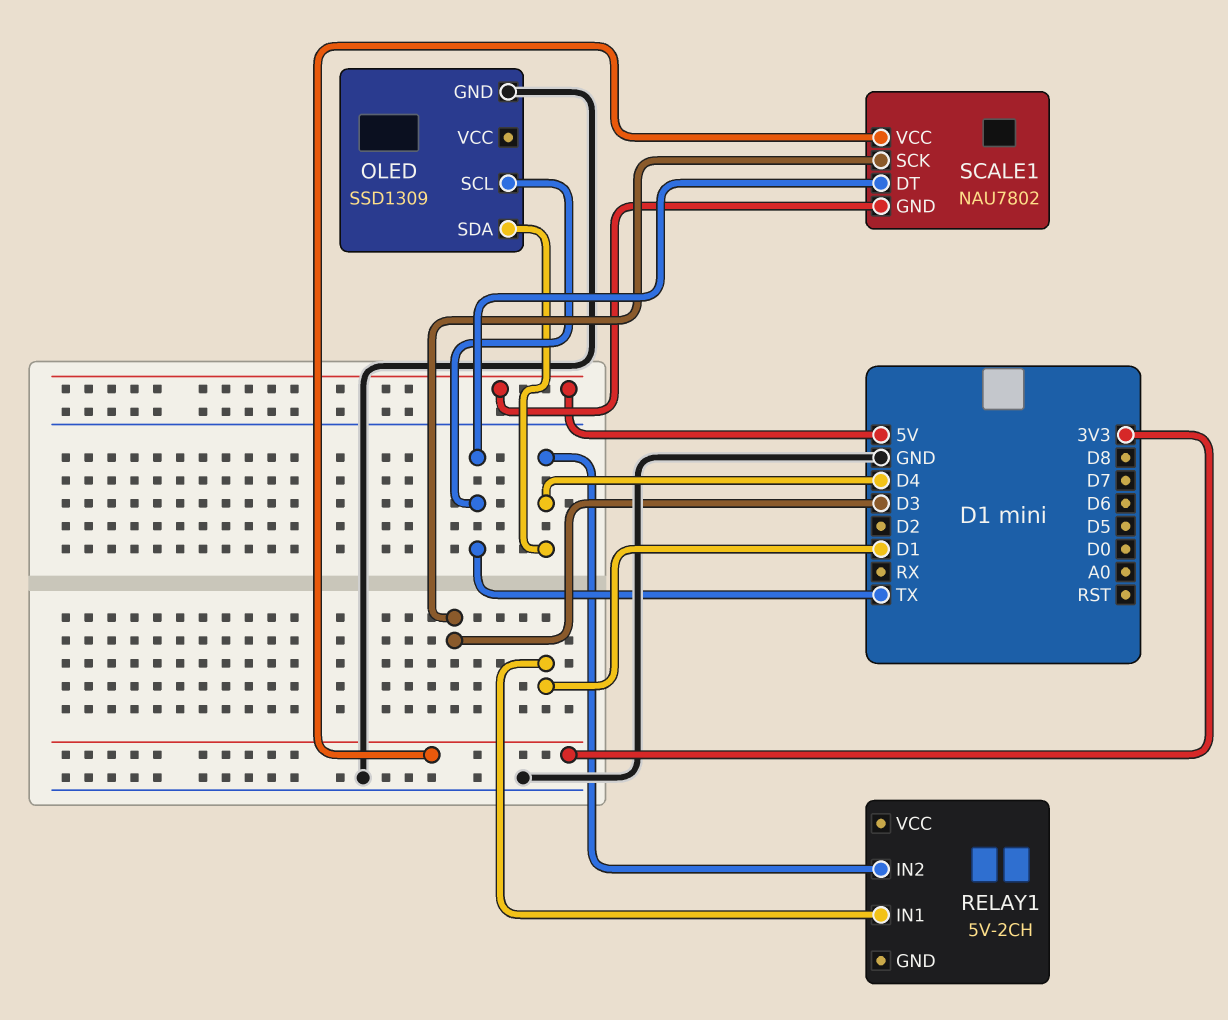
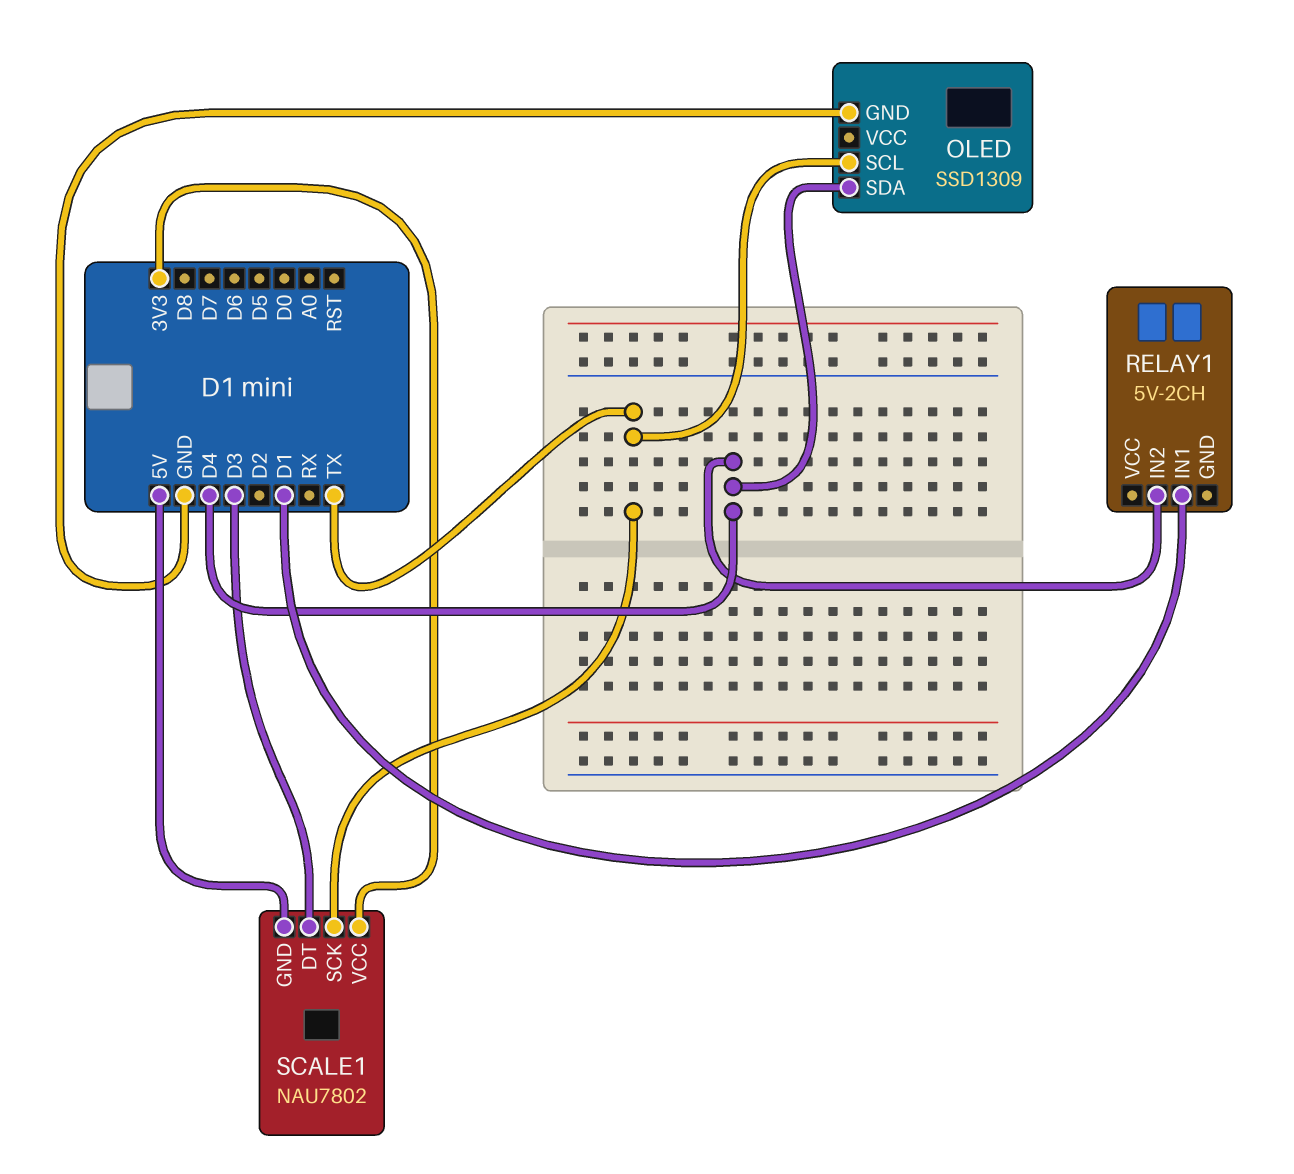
SCALE1 pin DT: TX -> D3
SCALE1 pin SCK: D3 -> TX

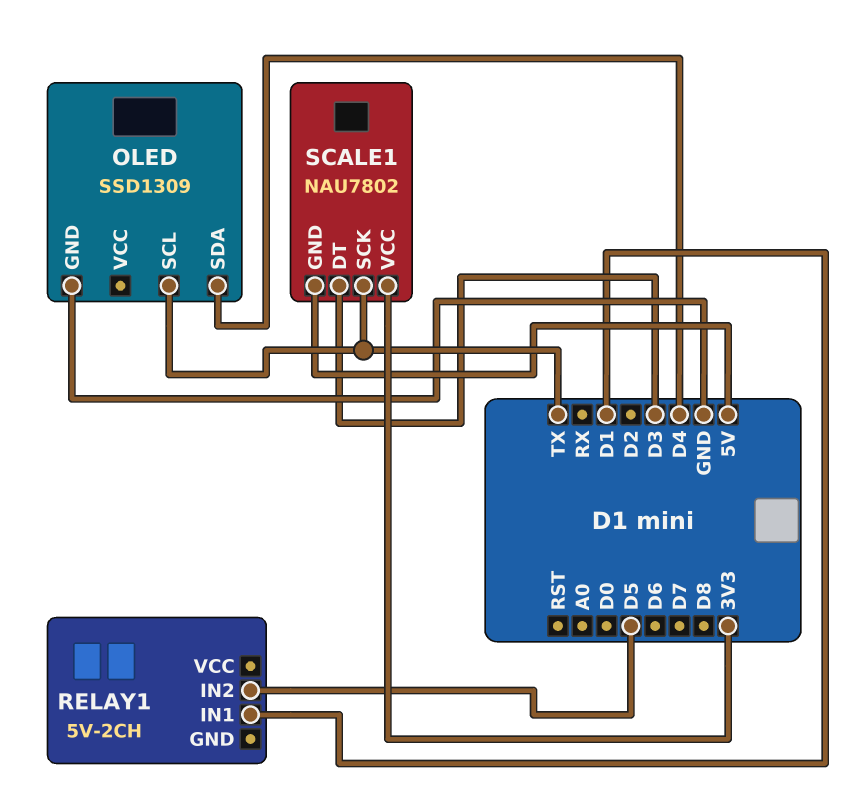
RELAY1 pin IN2: D4 -> D5

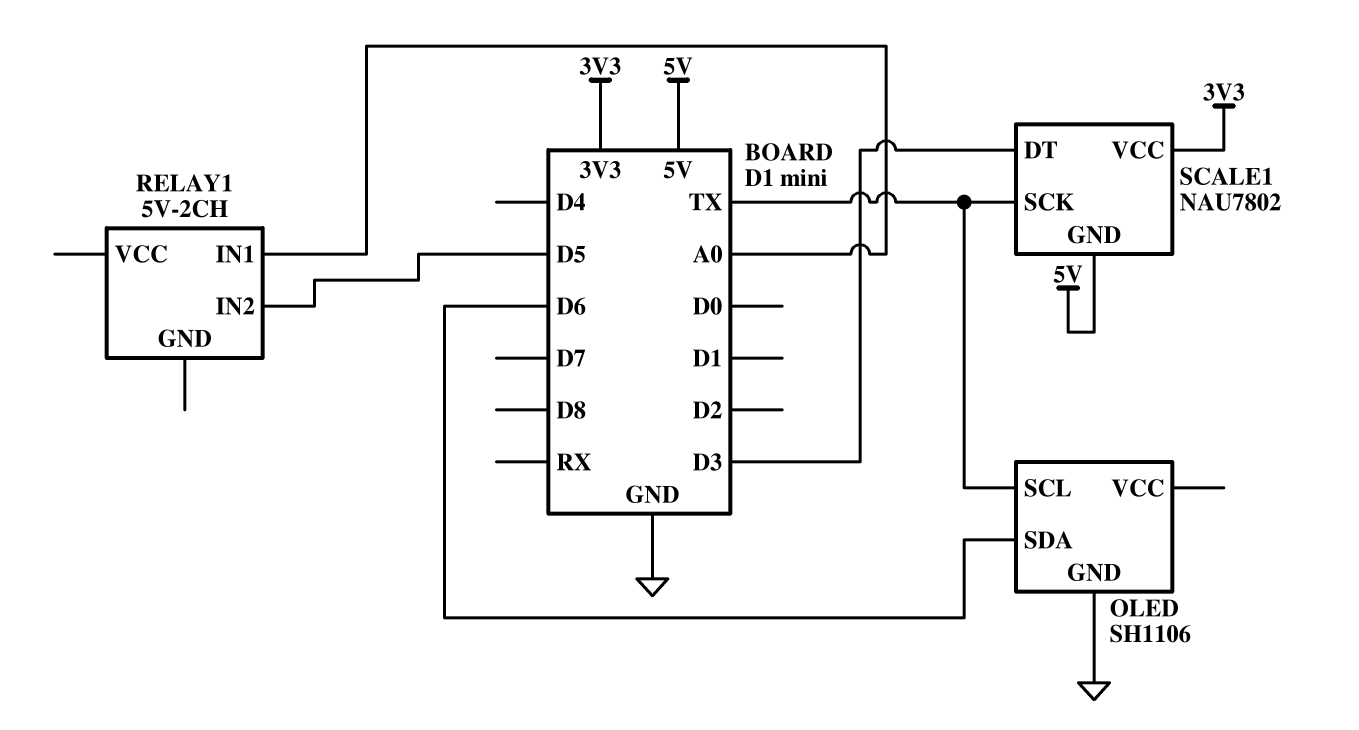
OLED: SSD1309 -> SH1106
OLED pin SDA: D4 -> D6
RELAY1 pin IN1: D1 -> A0

